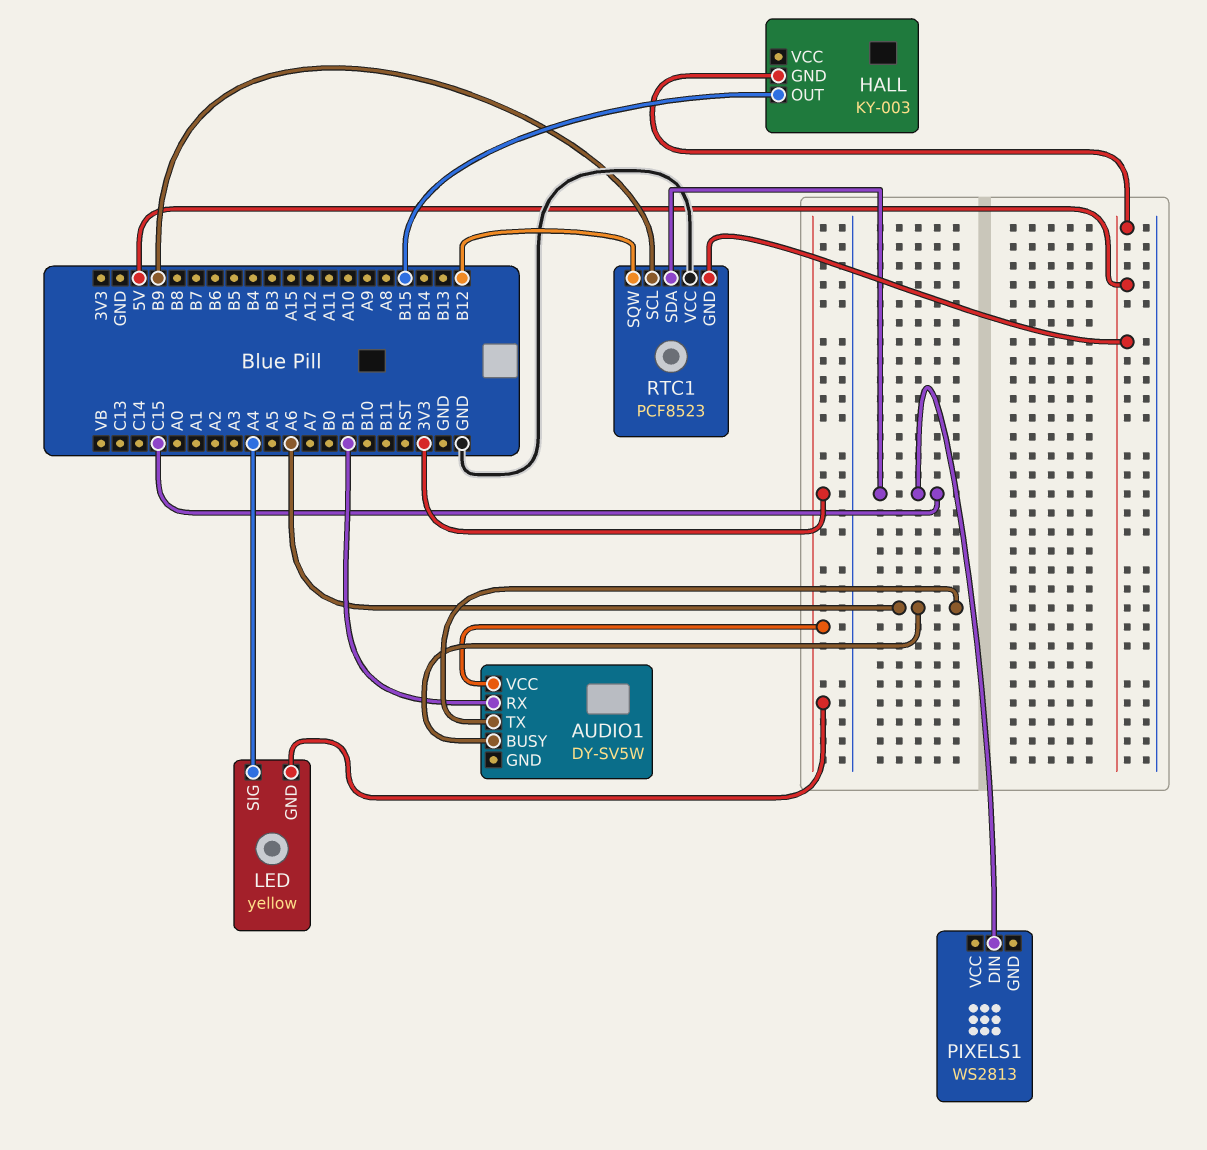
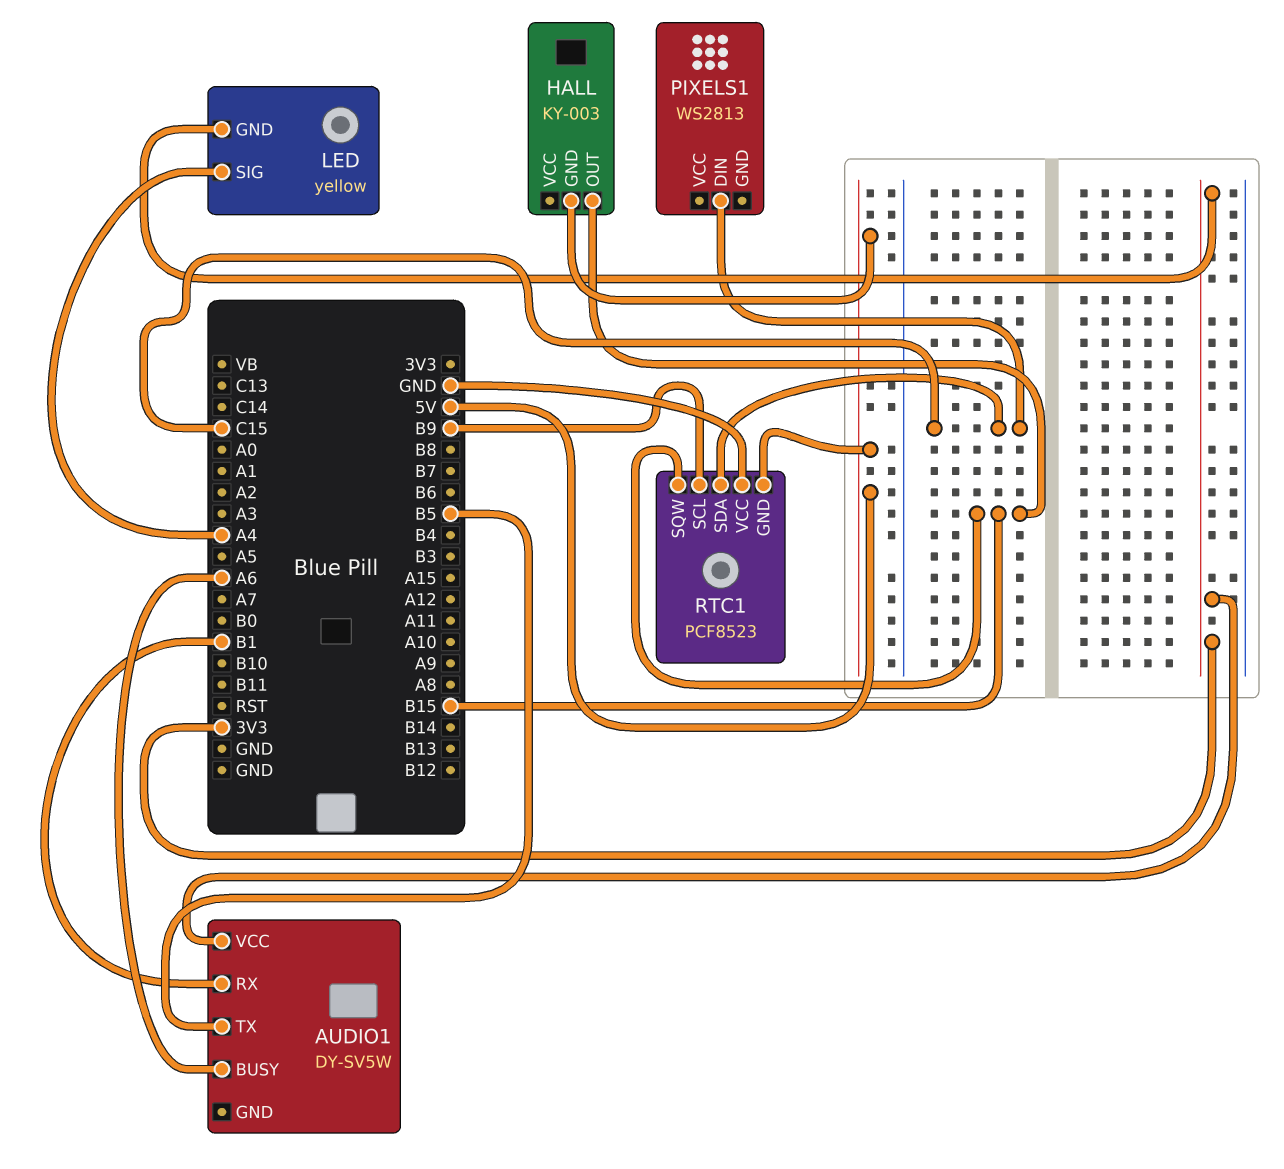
AUDIO1 pin TX: A6 -> B5
RTC1 pin SQW: B12 -> B15

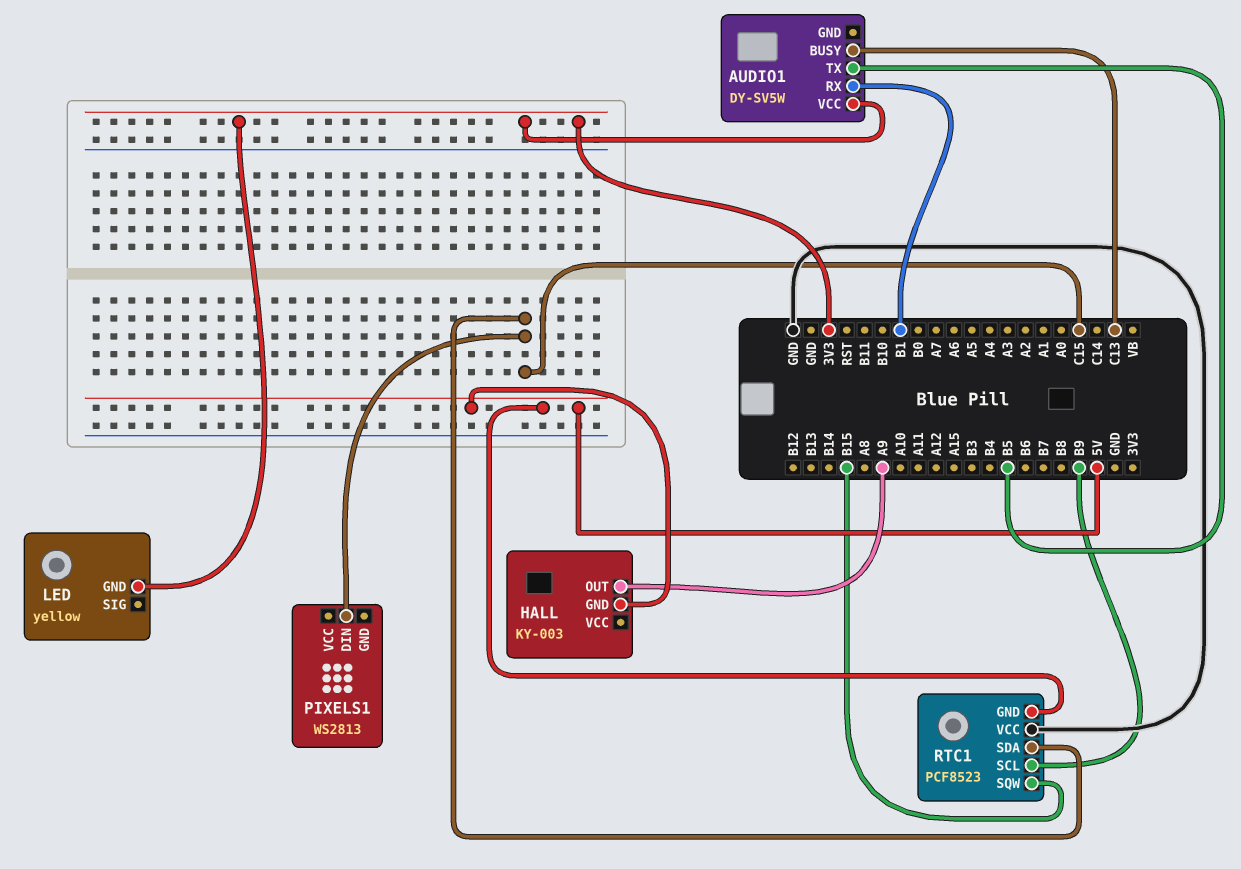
AUDIO1 pin BUSY: A6 -> C13
HALL pin OUT: B15 -> A9
LED pin SIG: A4 -> none

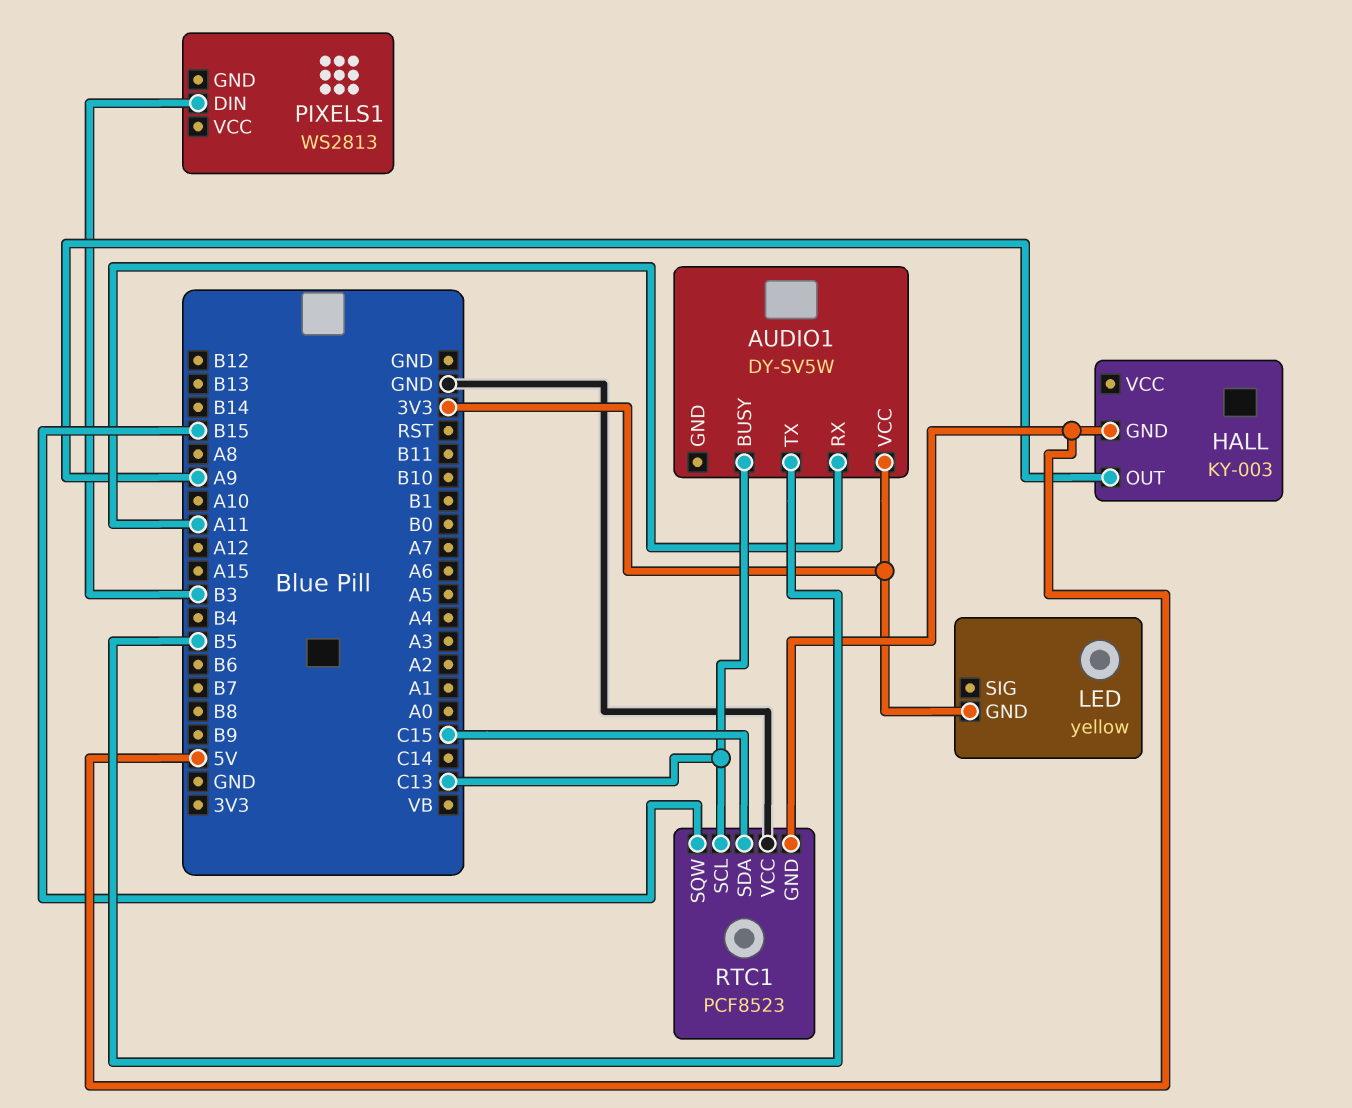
AUDIO1 pin RX: B1 -> A11
PIXELS1 pin DIN: C15 -> B3
RTC1 pin SCL: B9 -> C13

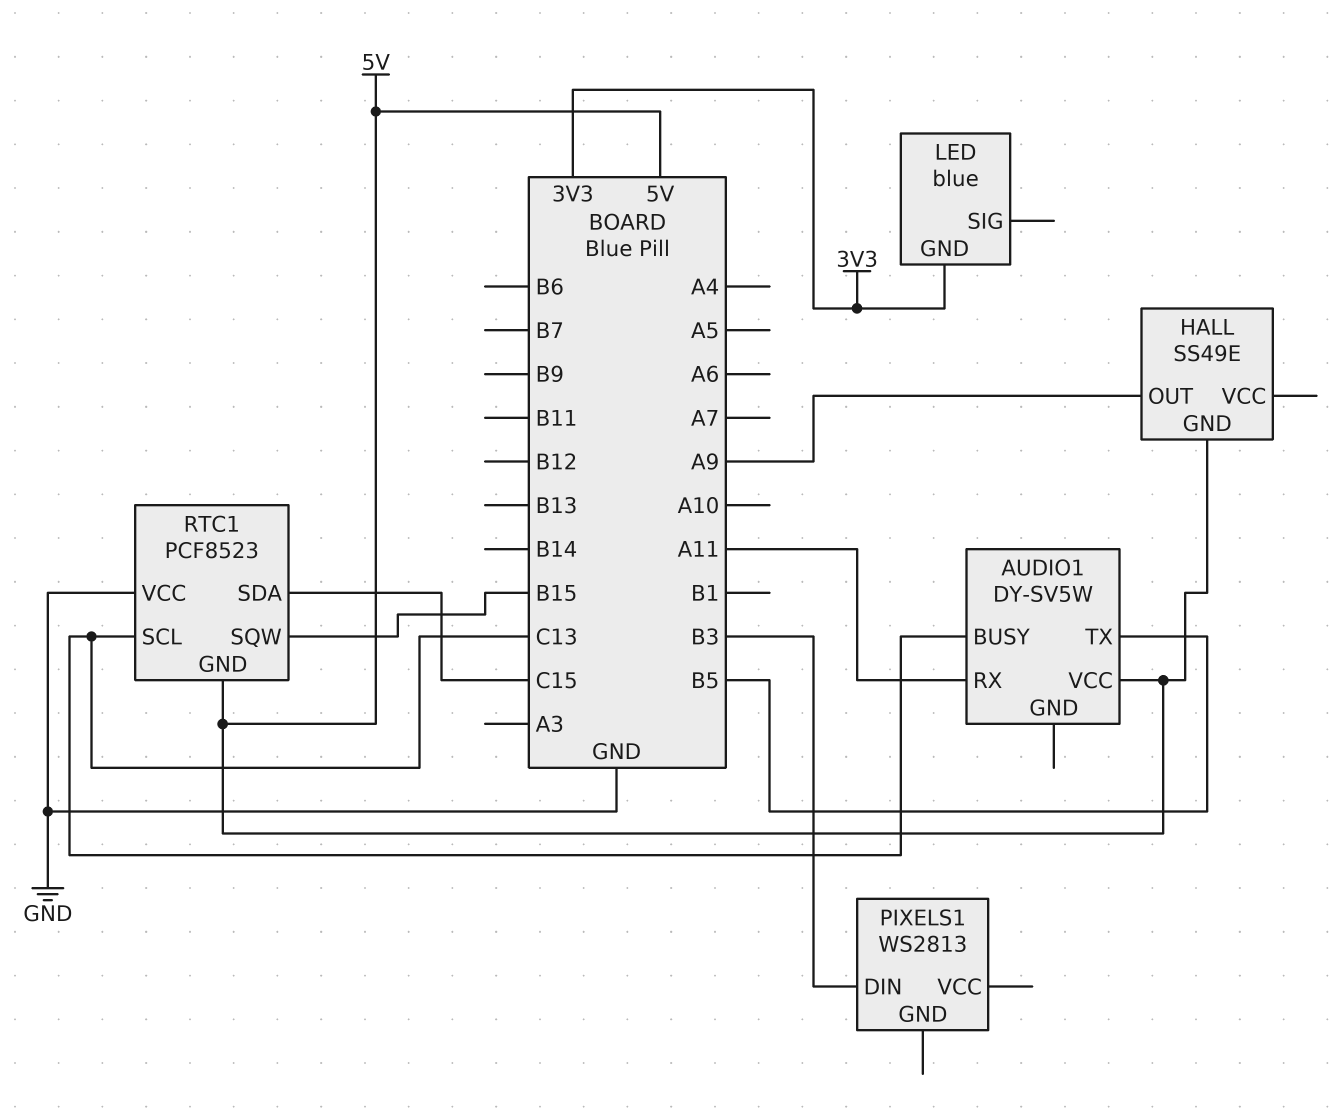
AUDIO1 pin VCC: 3V3 -> 5V
HALL: KY-003 -> SS49E
LED: yellow -> blue

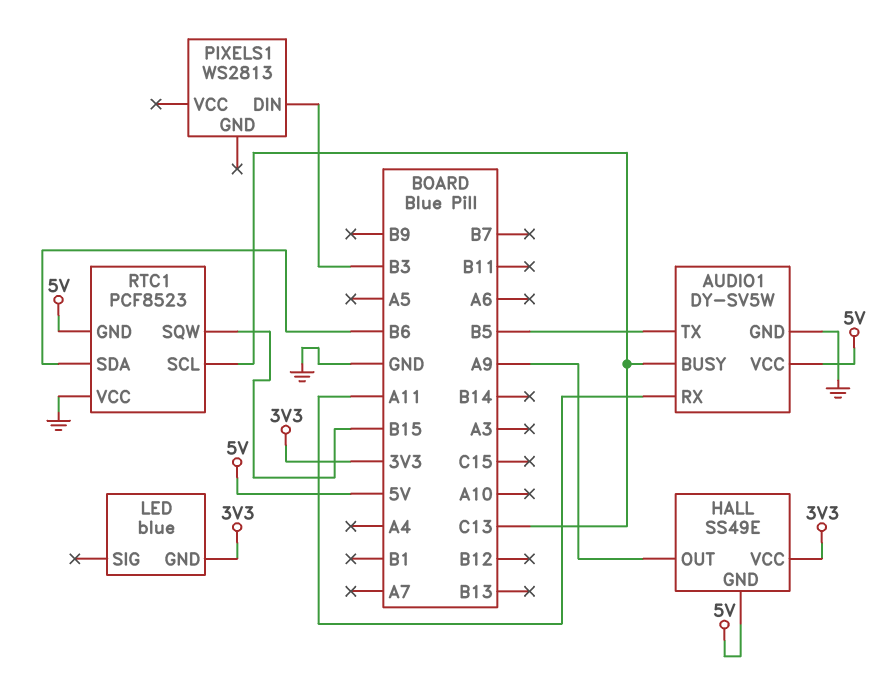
AUDIO1 pin GND: none -> GND
HALL pin VCC: none -> 3V3
RTC1 pin SDA: C15 -> B6

